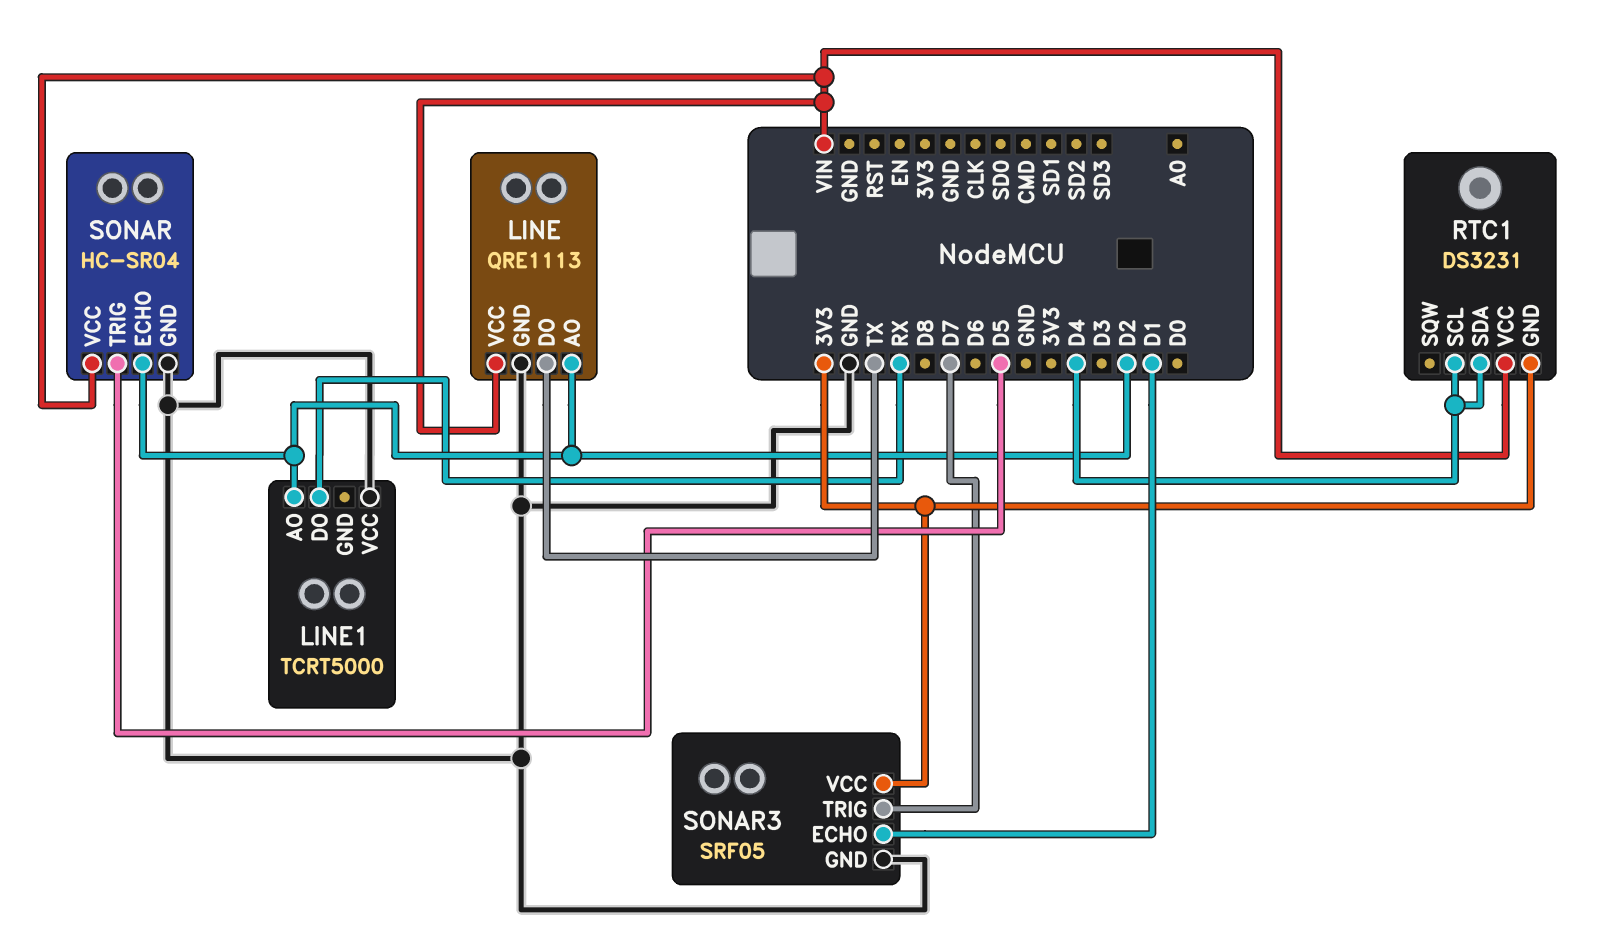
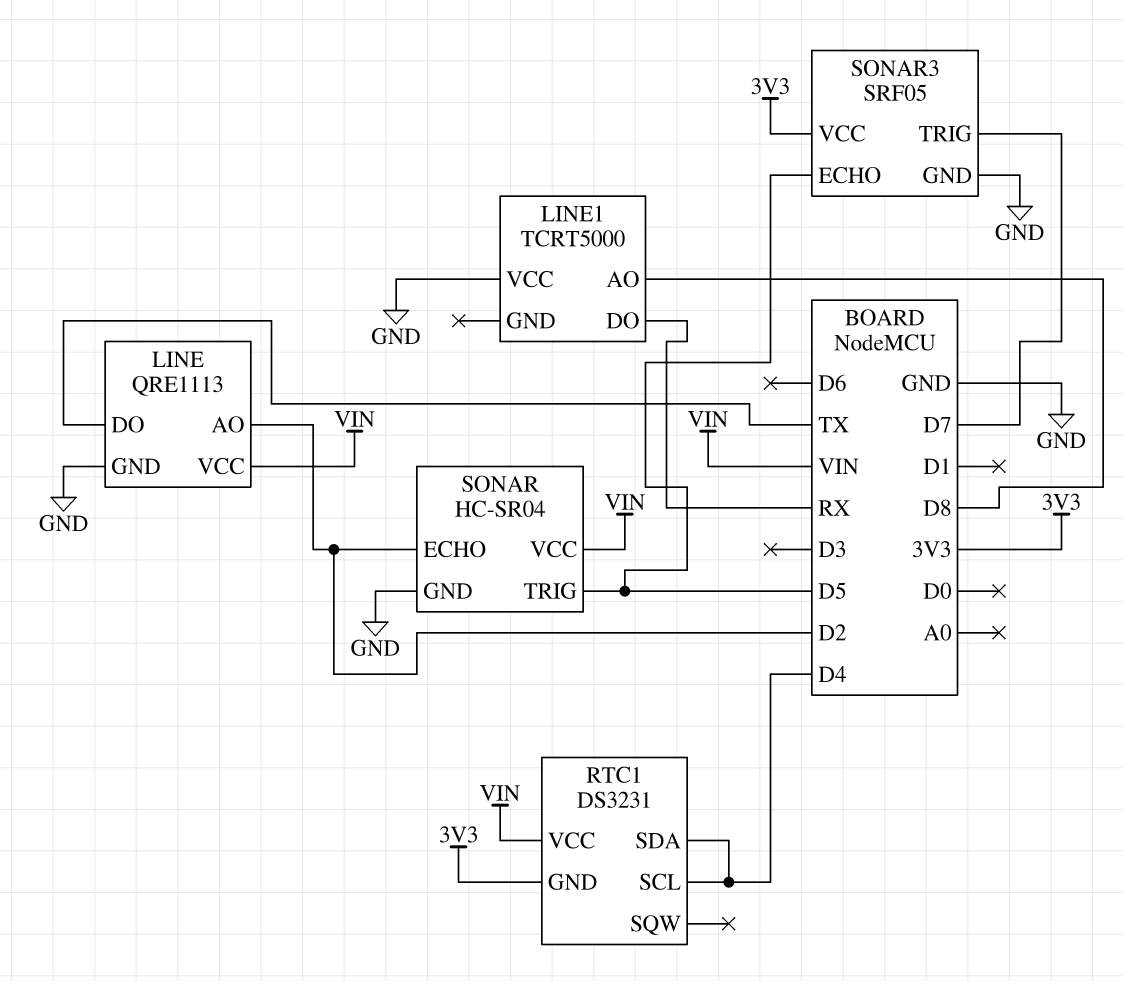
LINE1 pin AO: D2 -> D8
SONAR3 pin ECHO: D1 -> D5

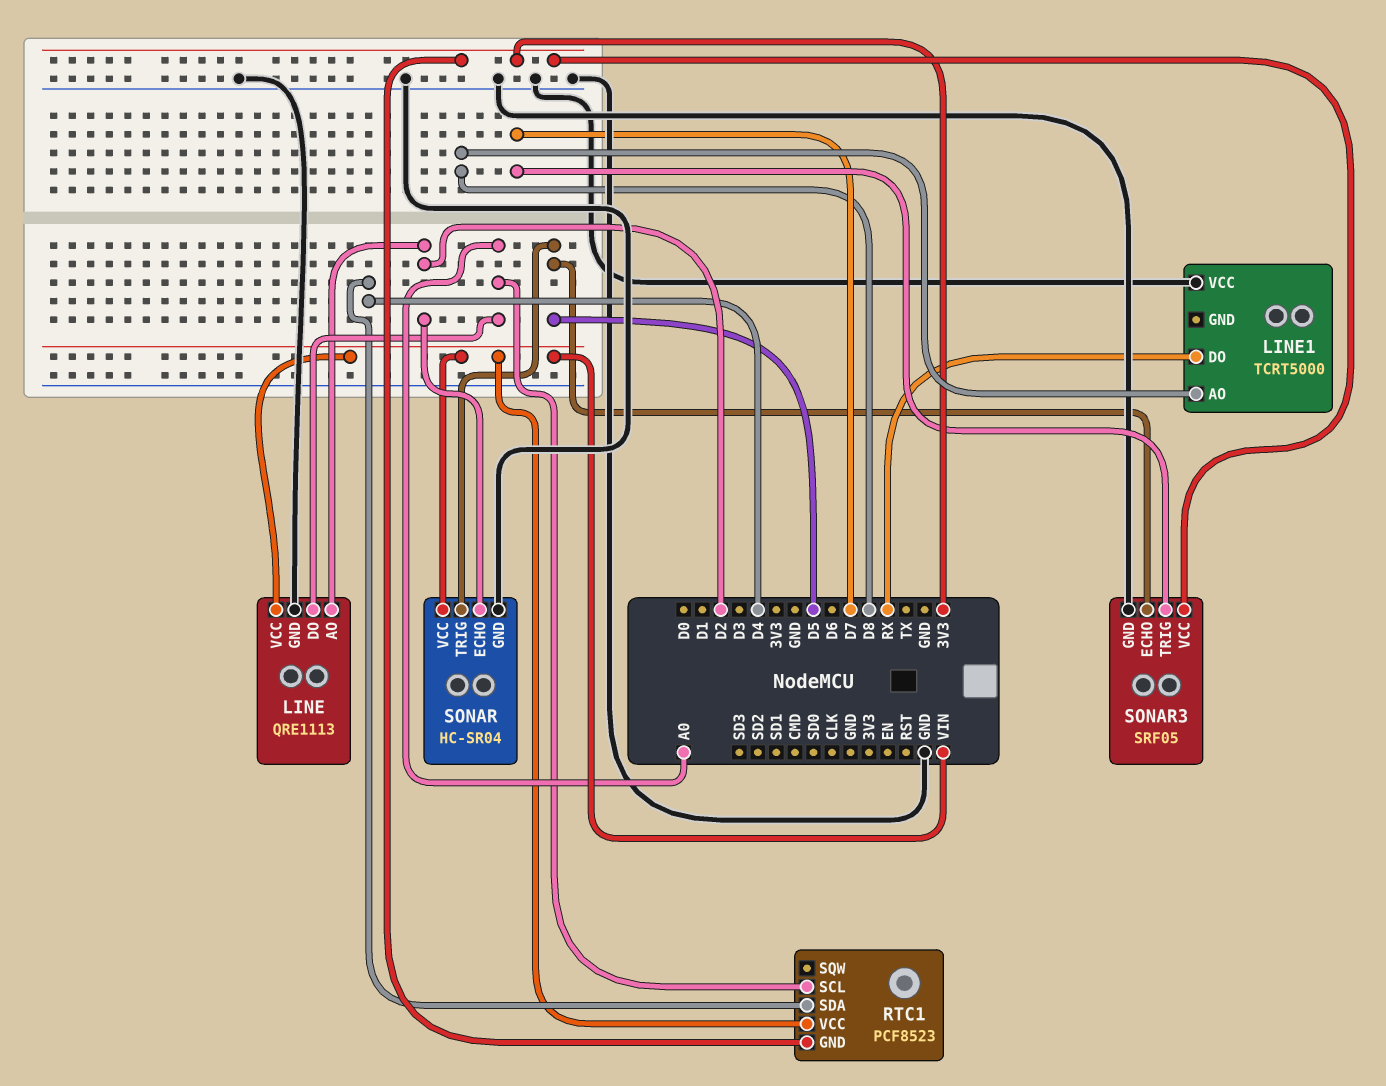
LINE pin DO: TX -> A0
RTC1: DS3231 -> PCF8523
RTC1 pin SCL: D4 -> A0

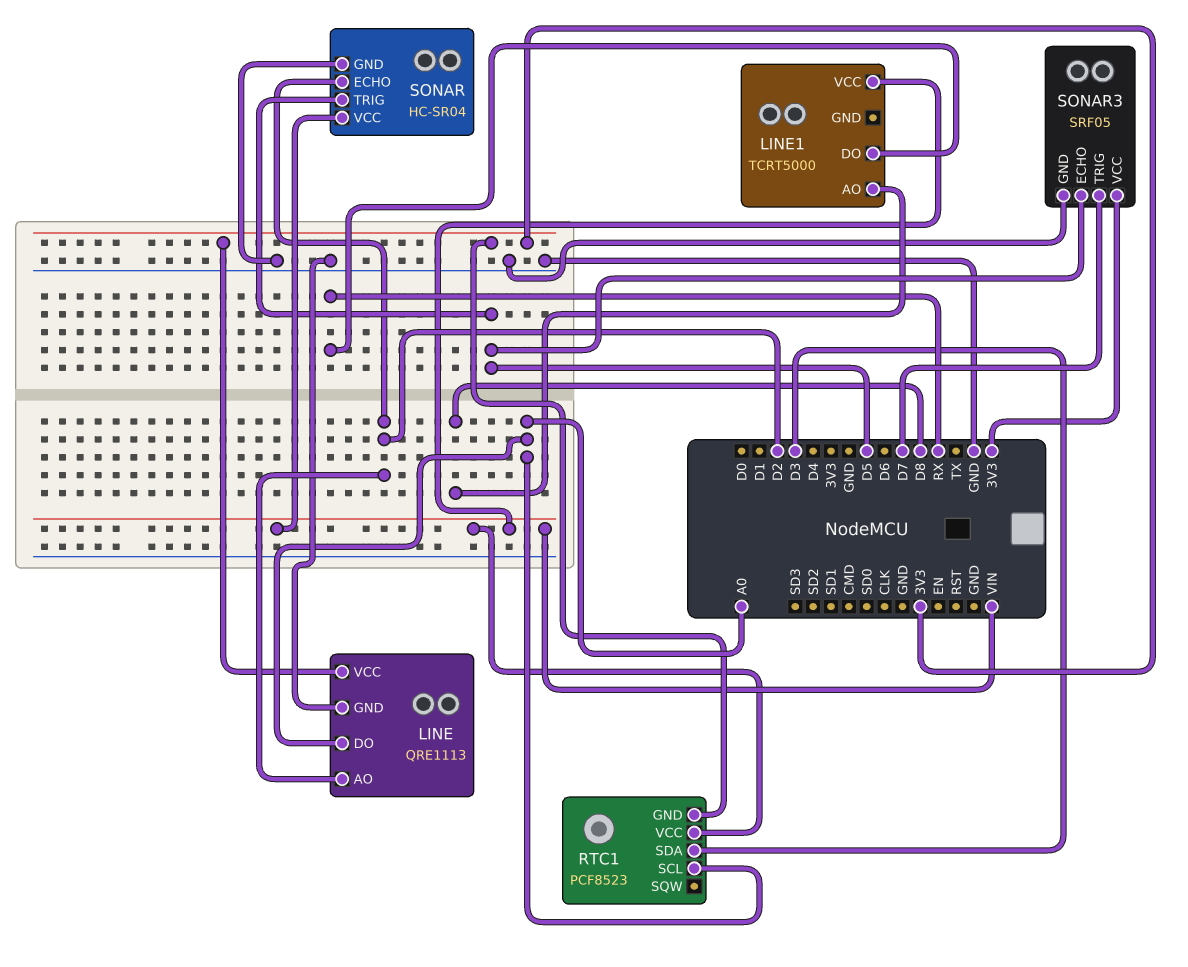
LINE pin VCC: VIN -> 3V3
LINE1 pin VCC: GND -> VIN
RTC1 pin SDA: D4 -> D3

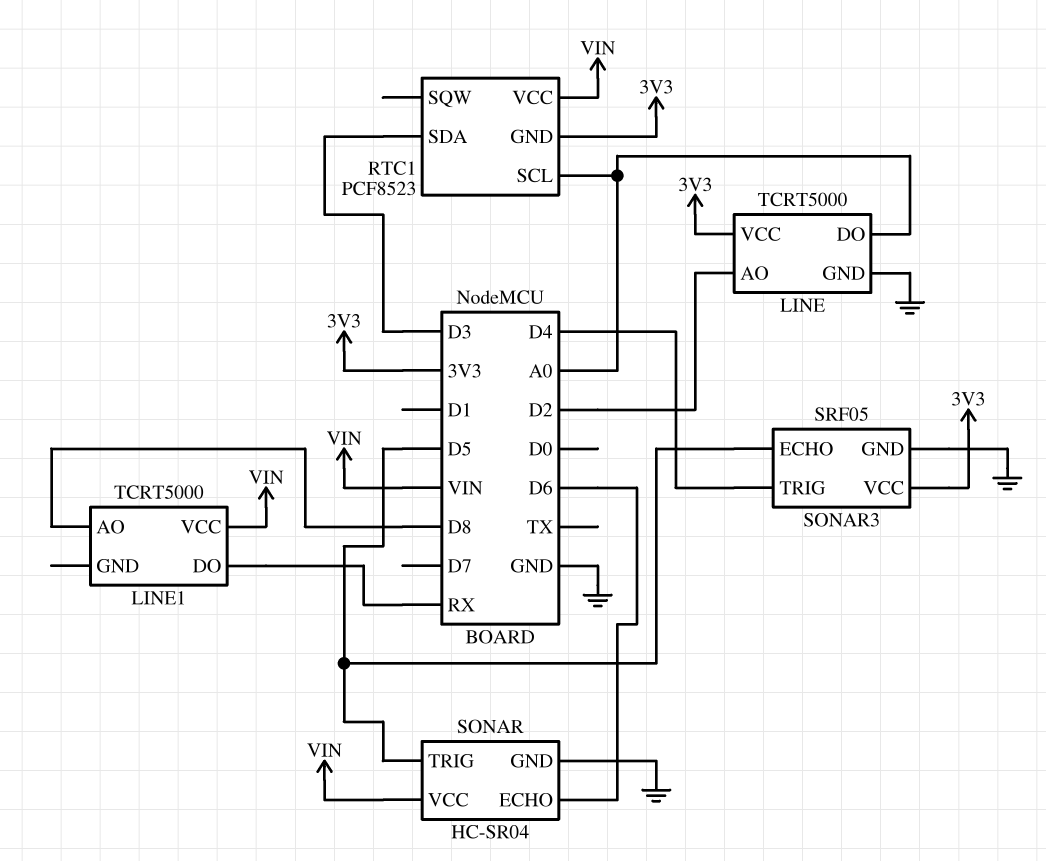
LINE: QRE1113 -> TCRT5000
SONAR pin ECHO: D2 -> D6
SONAR3 pin TRIG: D7 -> D4

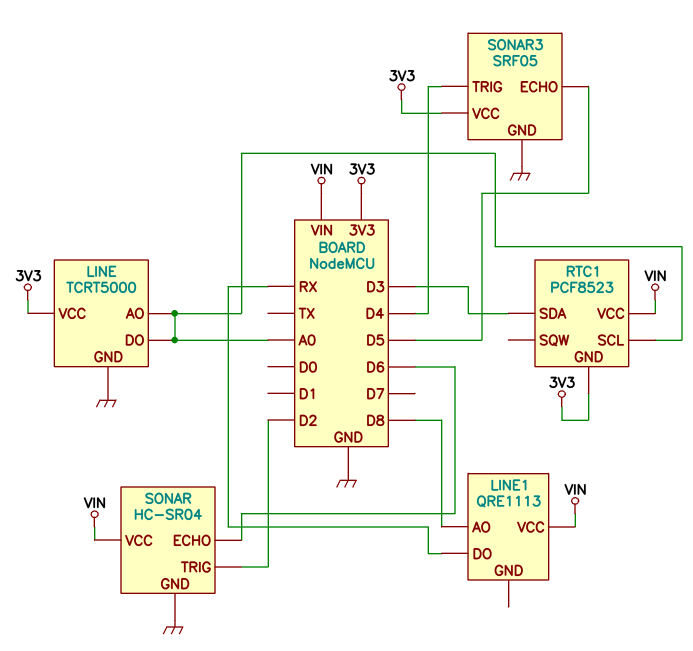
LINE pin AO: D2 -> A0
LINE1: TCRT5000 -> QRE1113
SONAR pin TRIG: D5 -> D2

